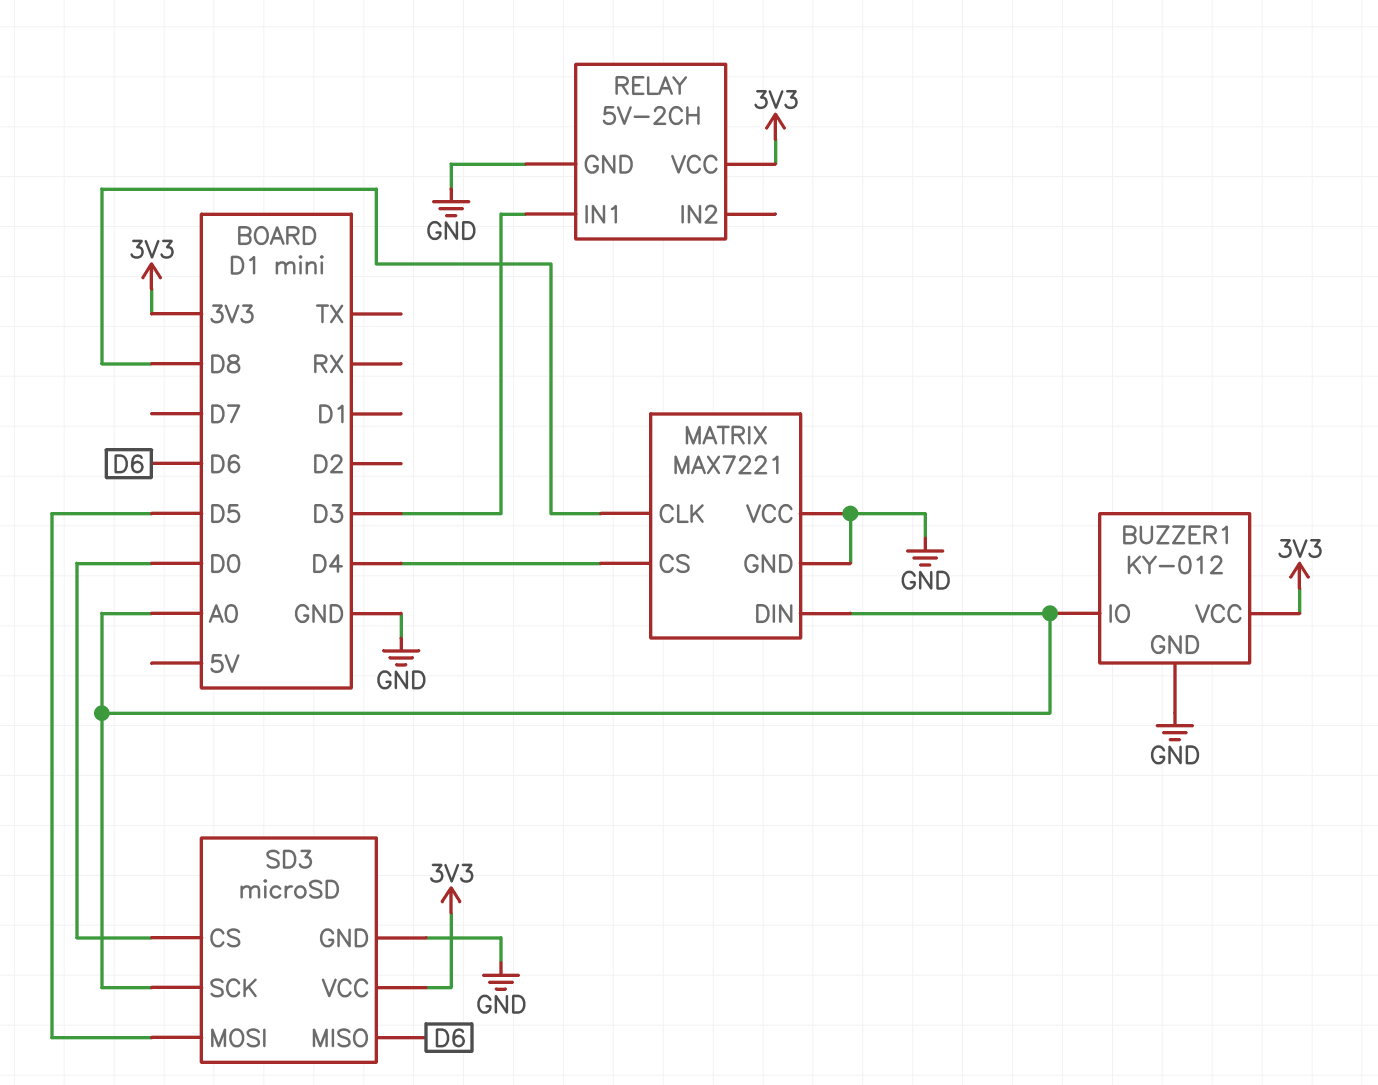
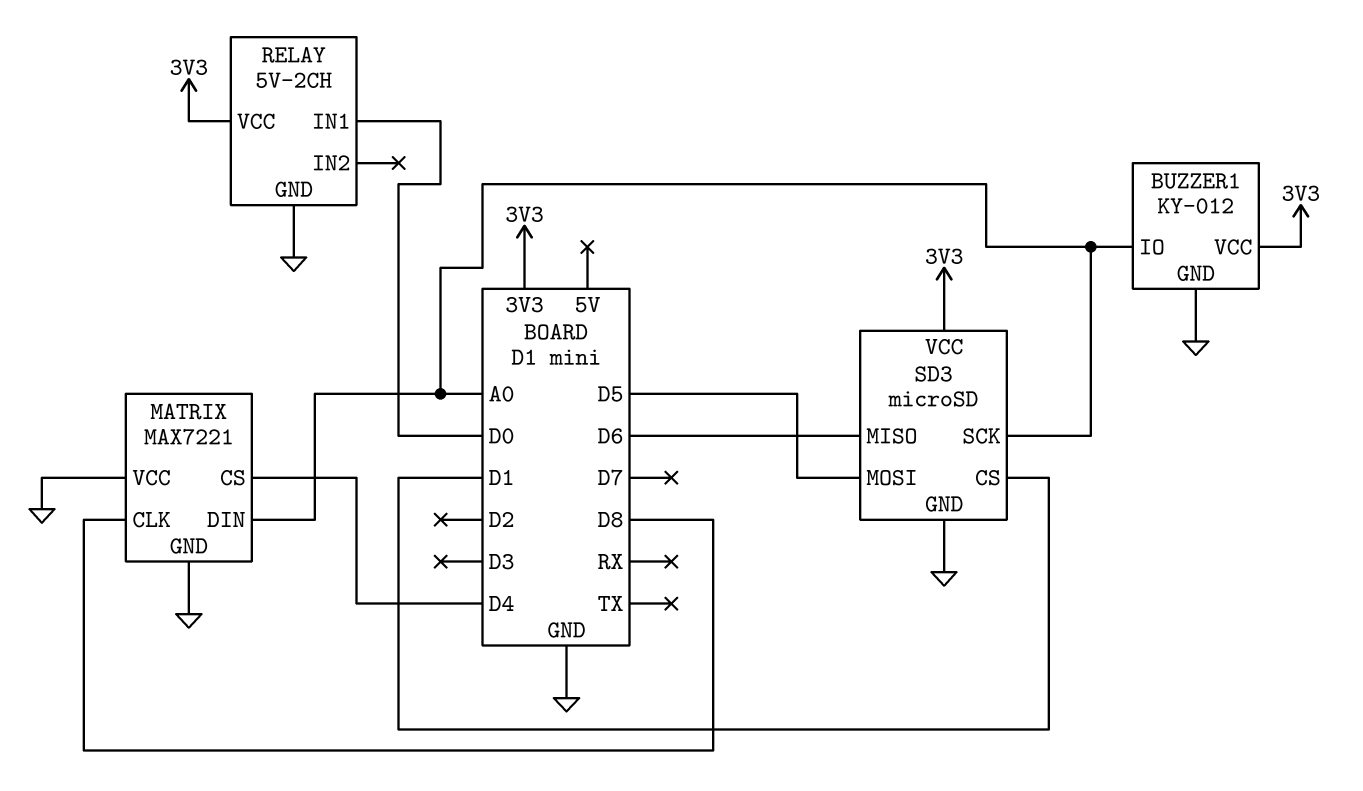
RELAY pin IN1: D3 -> D0
SD3 pin CS: D0 -> D1

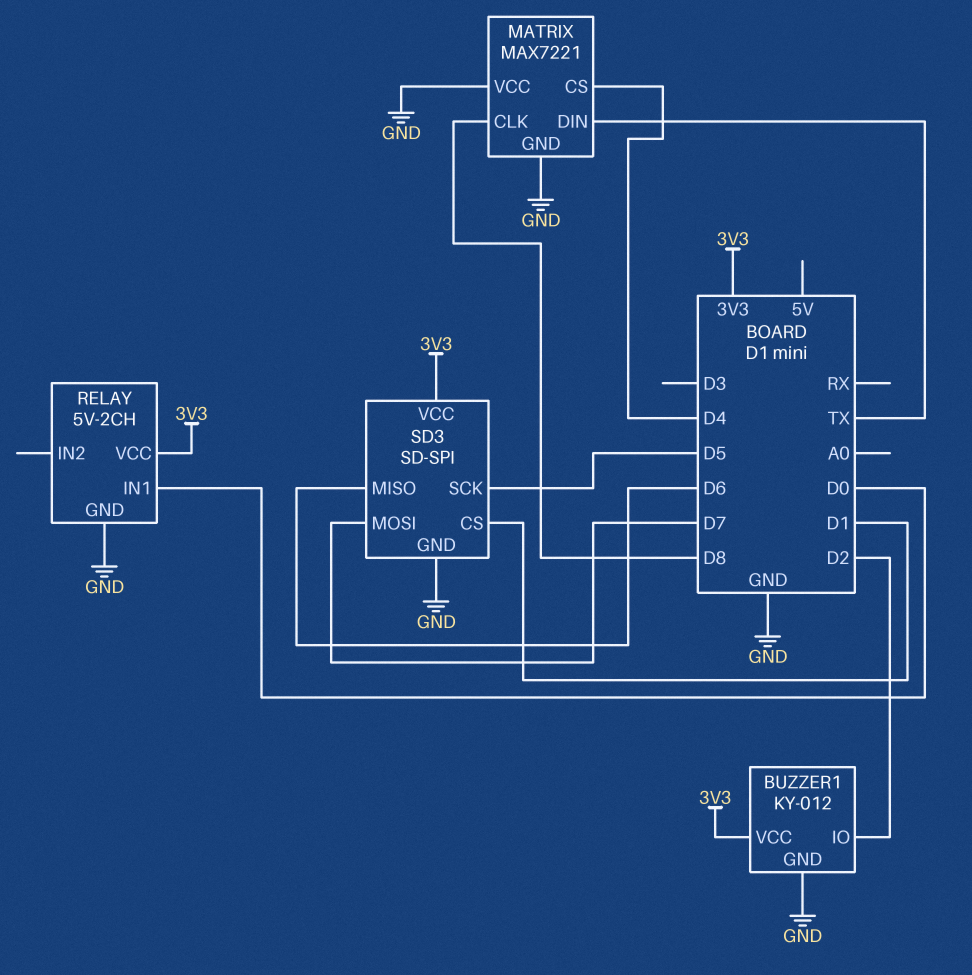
BUZZER1 pin IO: A0 -> D2
MATRIX pin DIN: A0 -> TX
SD3: microSD -> SD-SPI
SD3 pin MOSI: D5 -> D7
SD3 pin SCK: A0 -> D5

